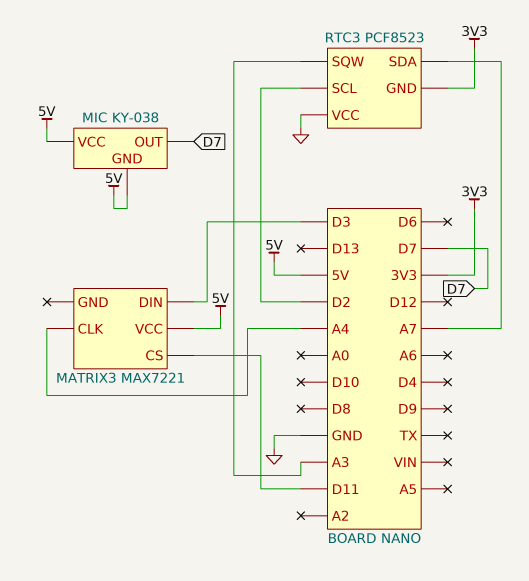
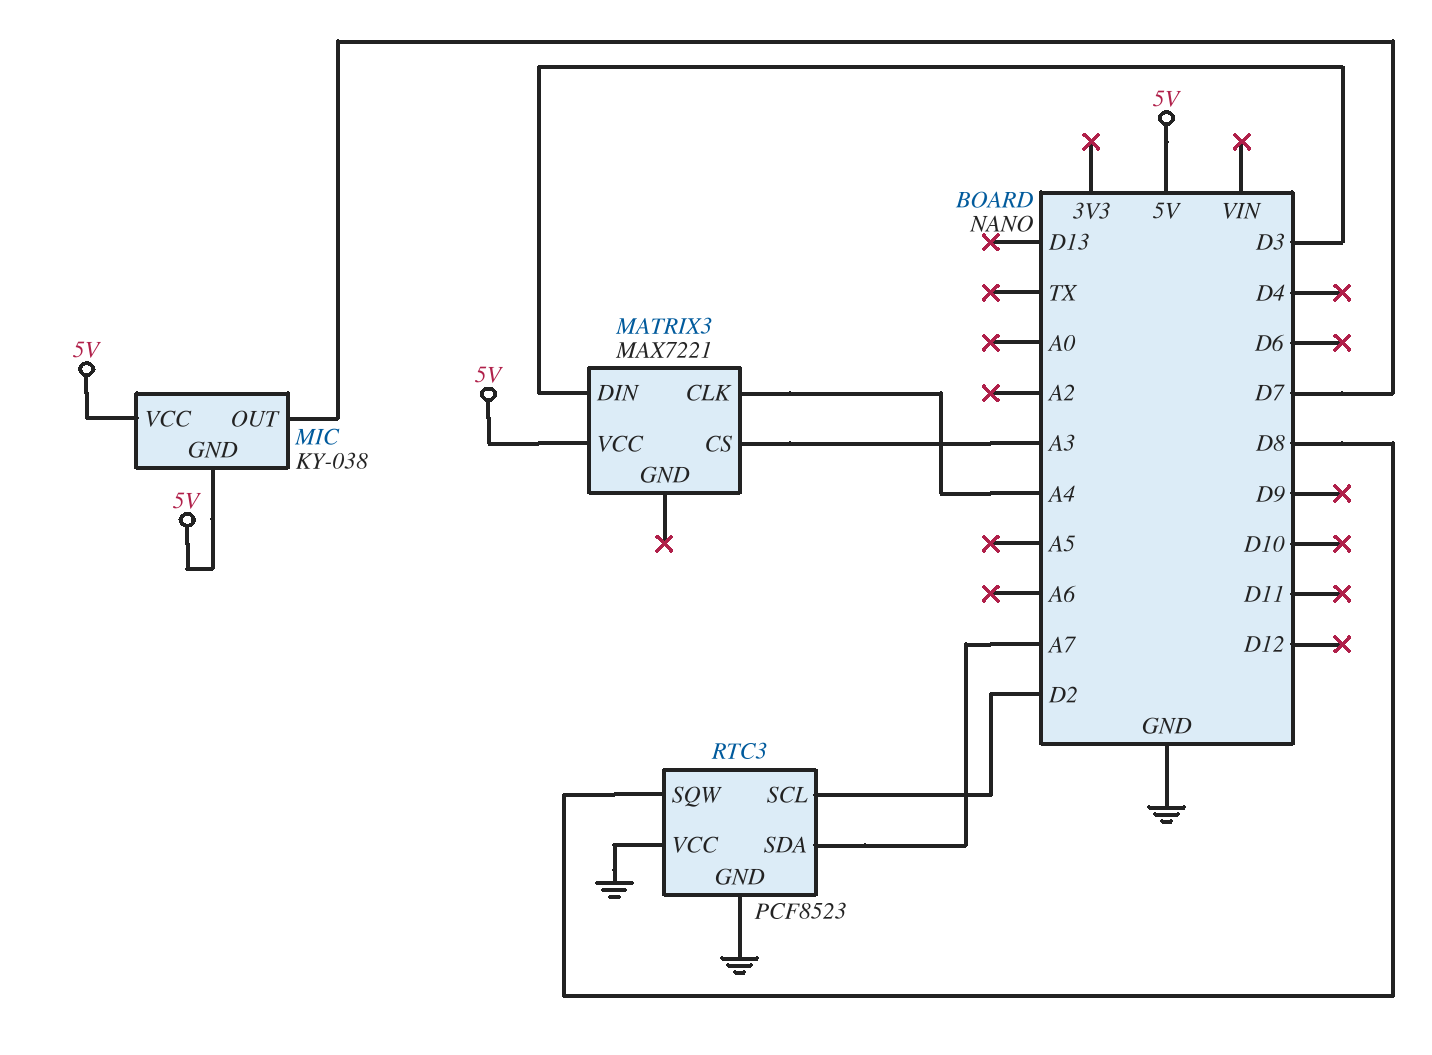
MATRIX3 pin CS: D11 -> A3
RTC3 pin GND: 3V3 -> GND
RTC3 pin SQW: A3 -> D8

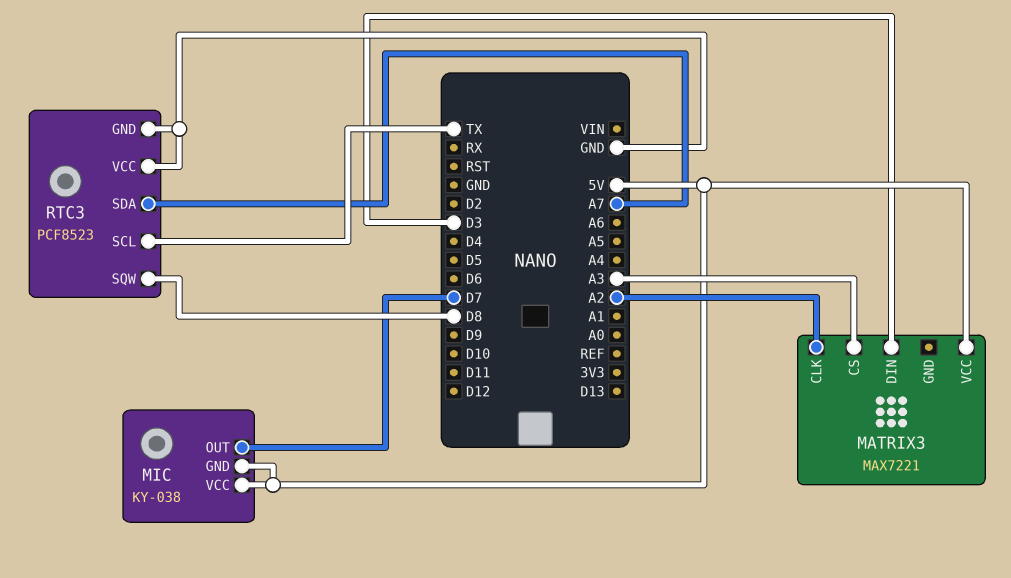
MATRIX3 pin CLK: A4 -> A2
RTC3 pin SCL: D2 -> TX

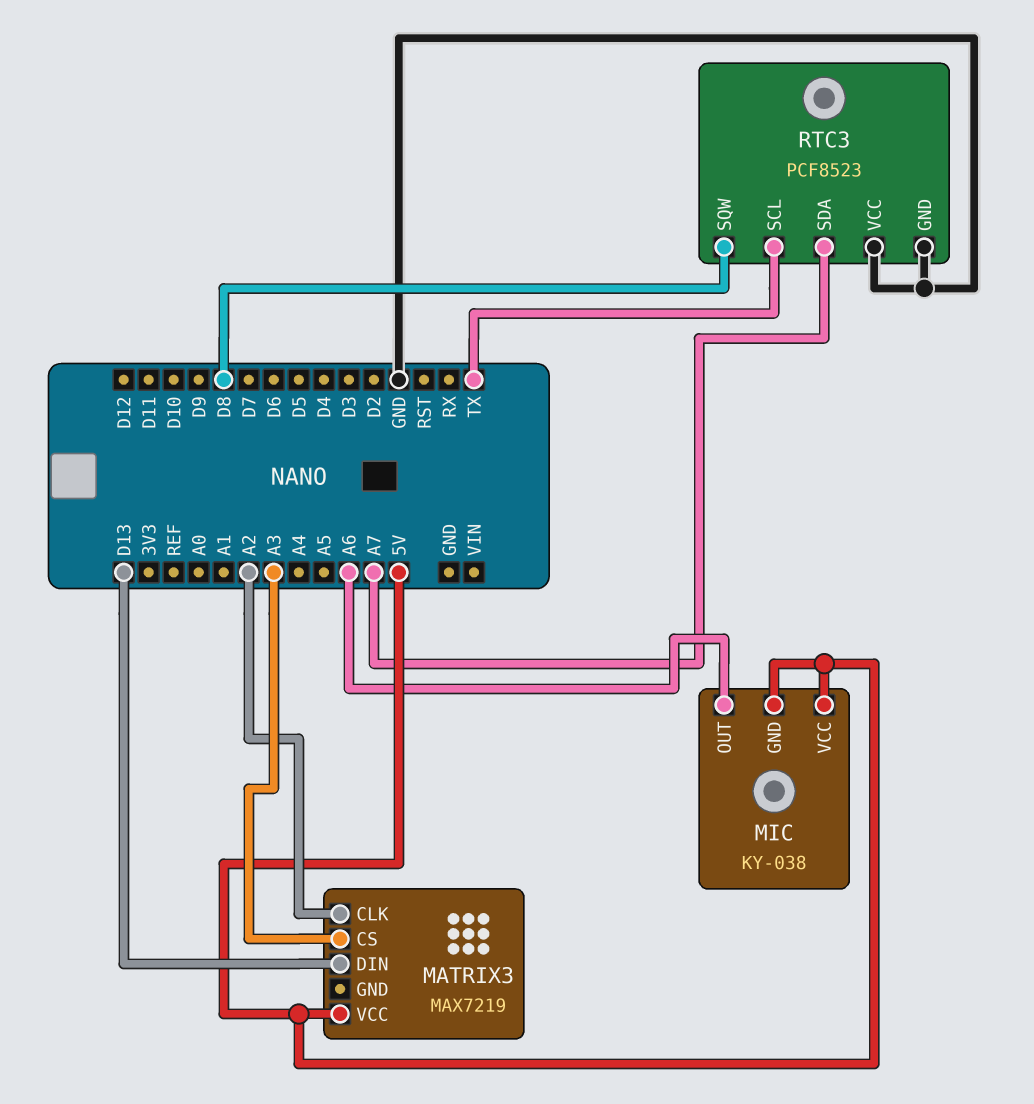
MATRIX3: MAX7221 -> MAX7219
MATRIX3 pin DIN: D3 -> D13
MIC pin OUT: D7 -> A6

